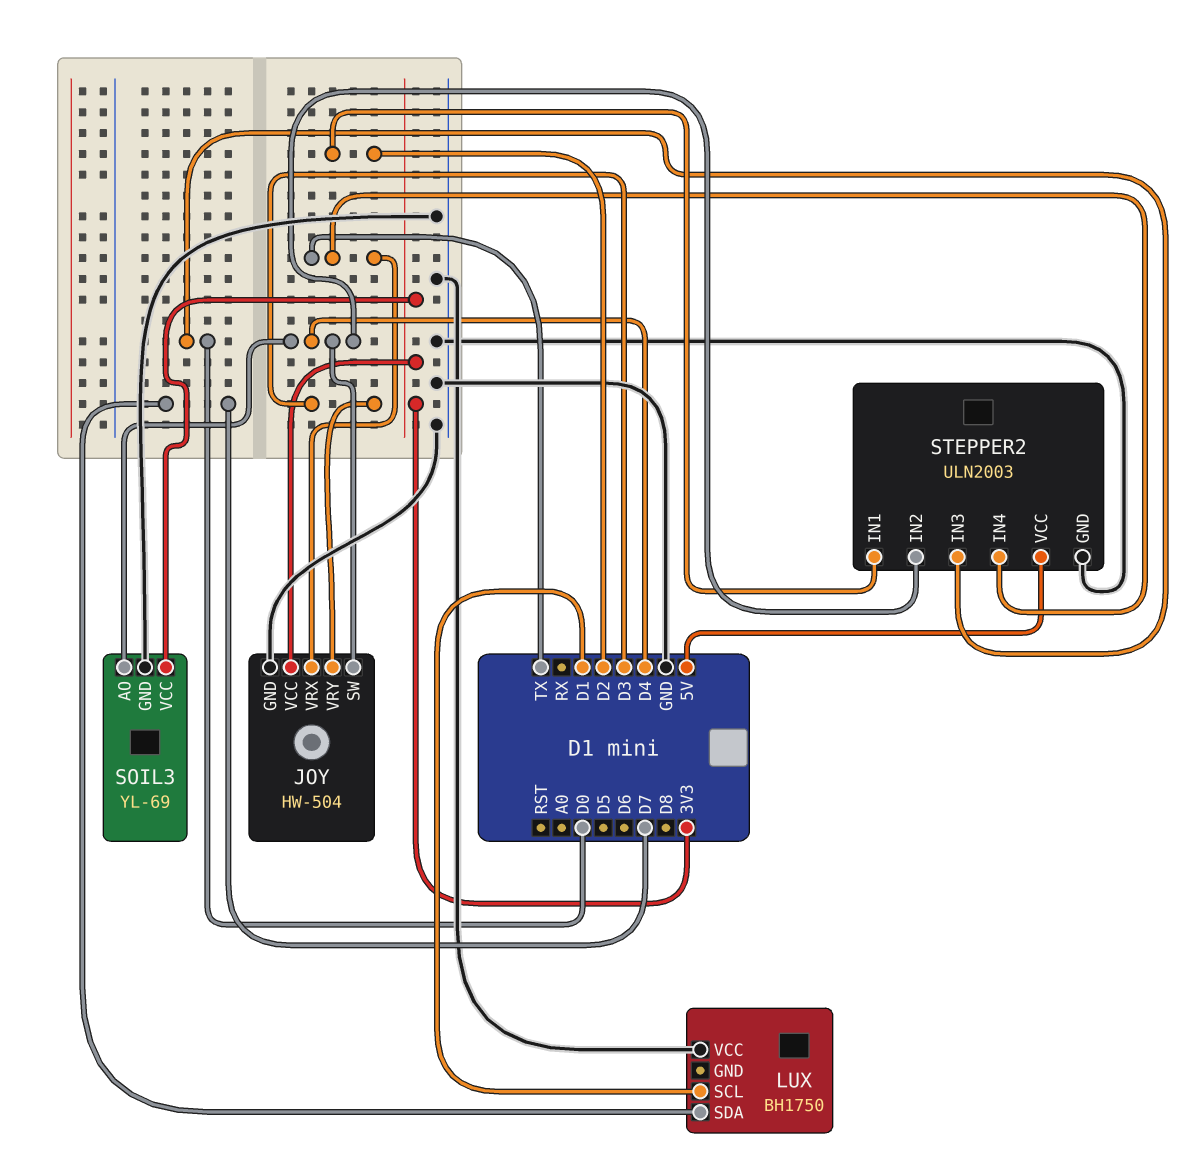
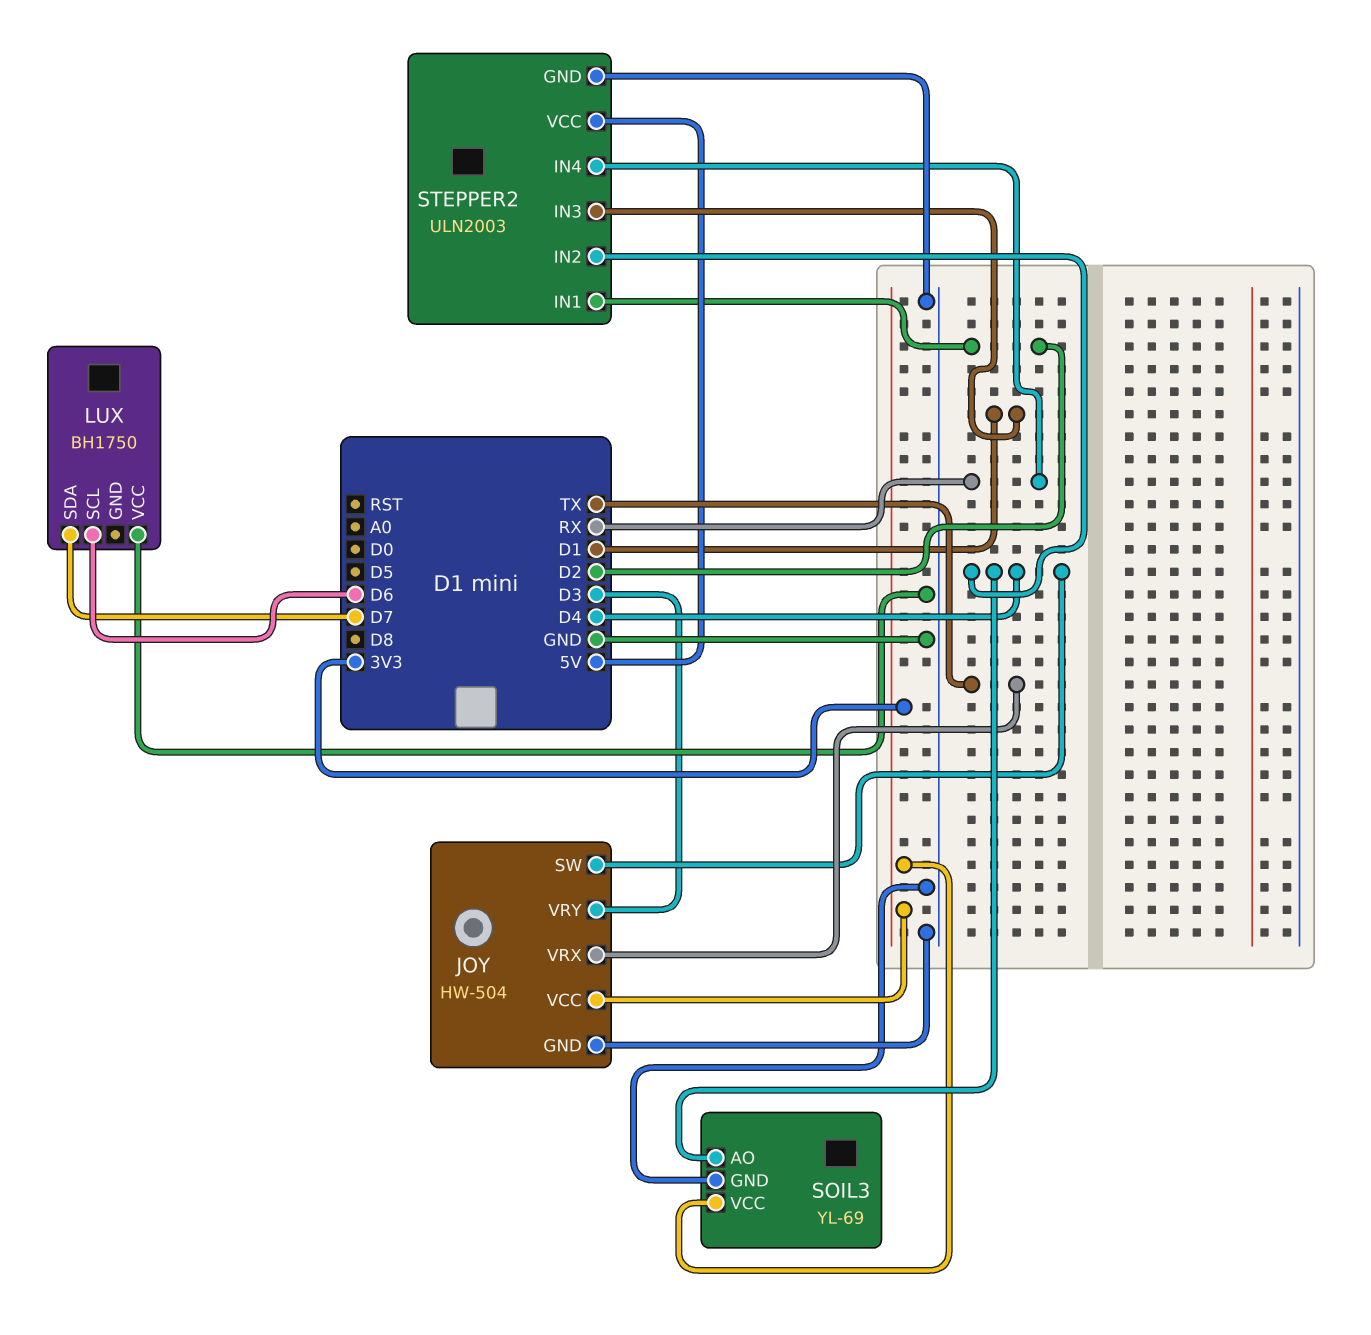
LUX pin SCL: D1 -> D6
STEPPER2 pin IN3: D0 -> D1
STEPPER2 pin IN4: TX -> RX

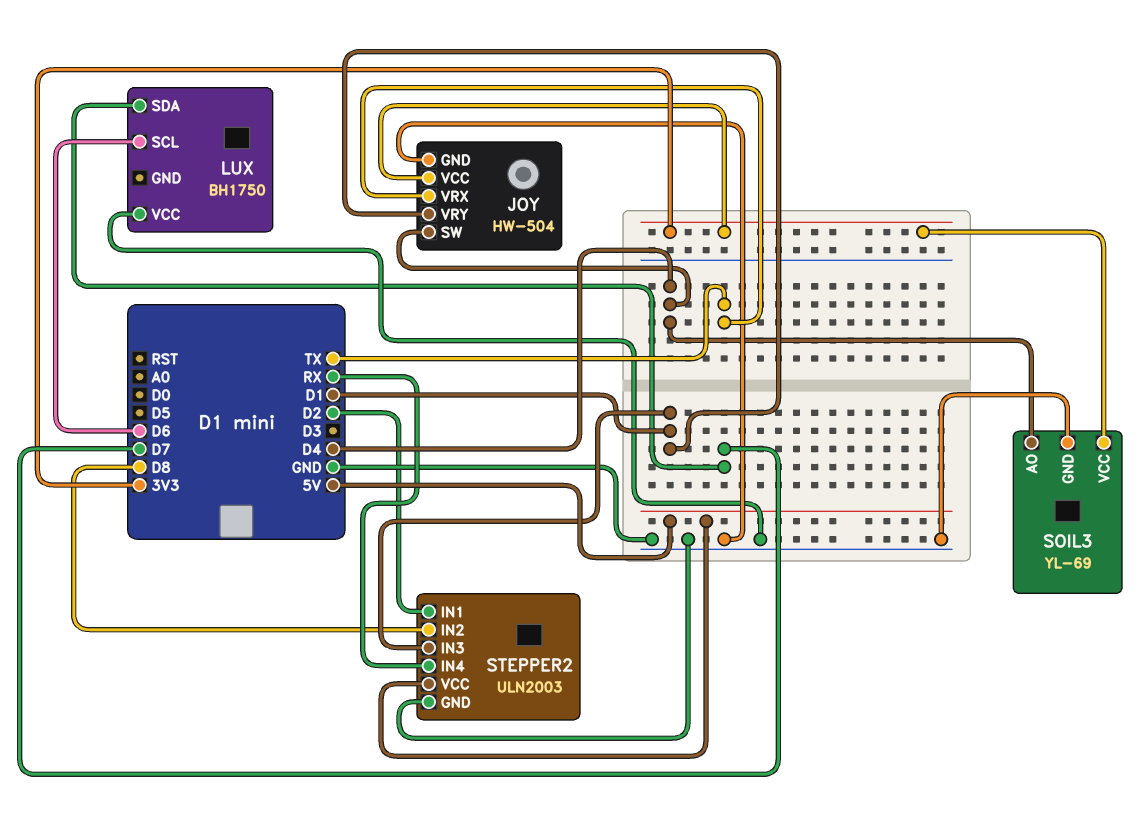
JOY pin VRY: D3 -> D1
STEPPER2 pin IN2: D4 -> D8

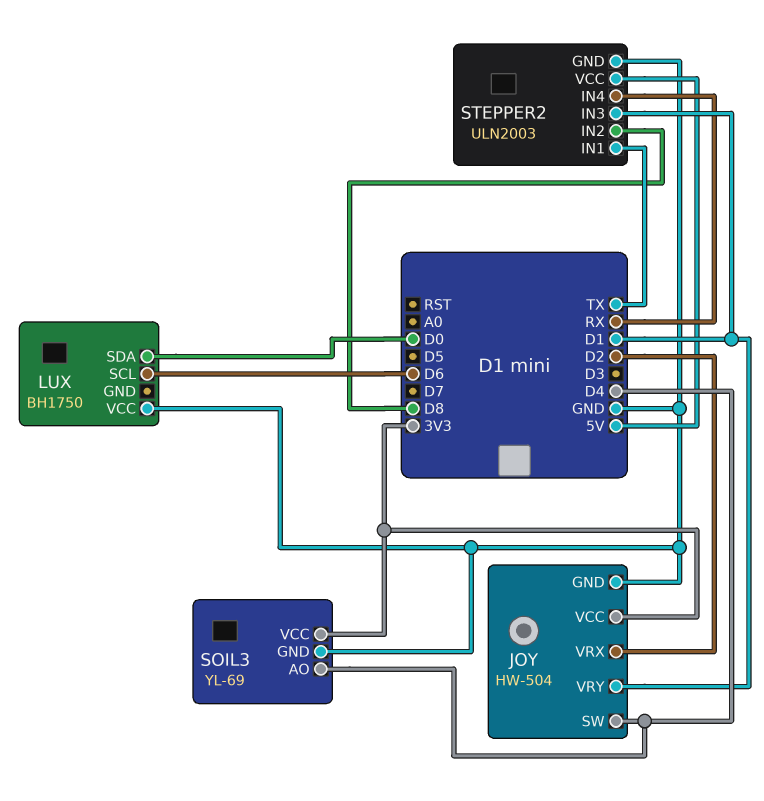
JOY pin VRX: TX -> D2
LUX pin SDA: D7 -> D0
STEPPER2 pin IN1: D2 -> TX

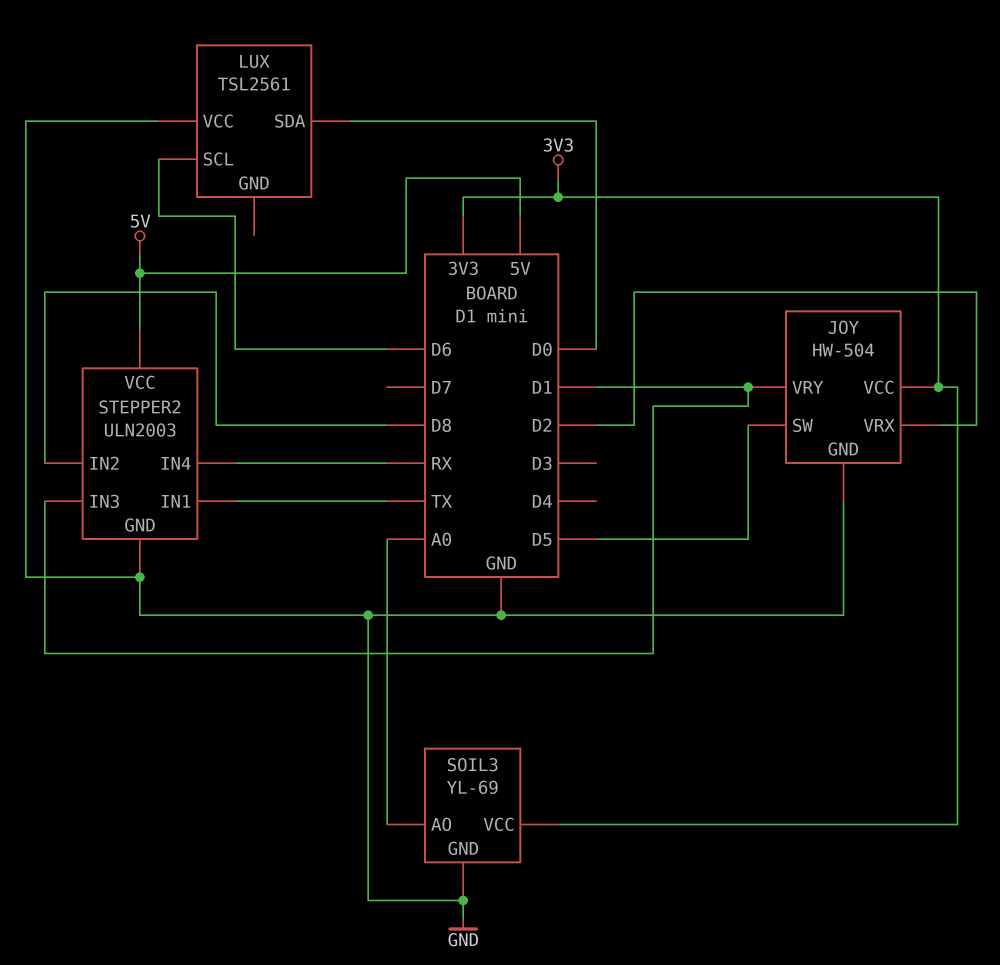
JOY pin SW: D4 -> D5
LUX: BH1750 -> TSL2561
SOIL3 pin AO: D4 -> A0

